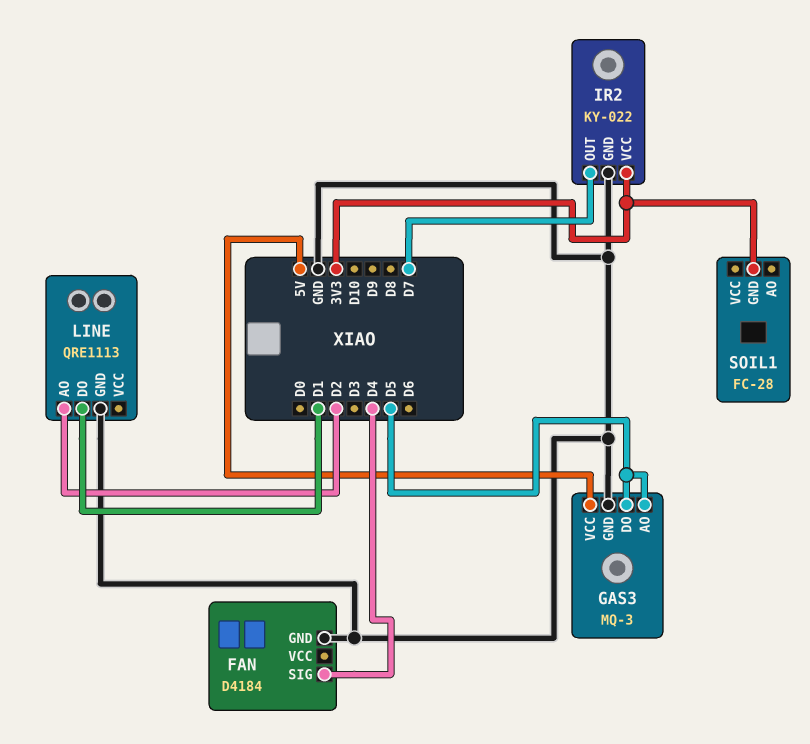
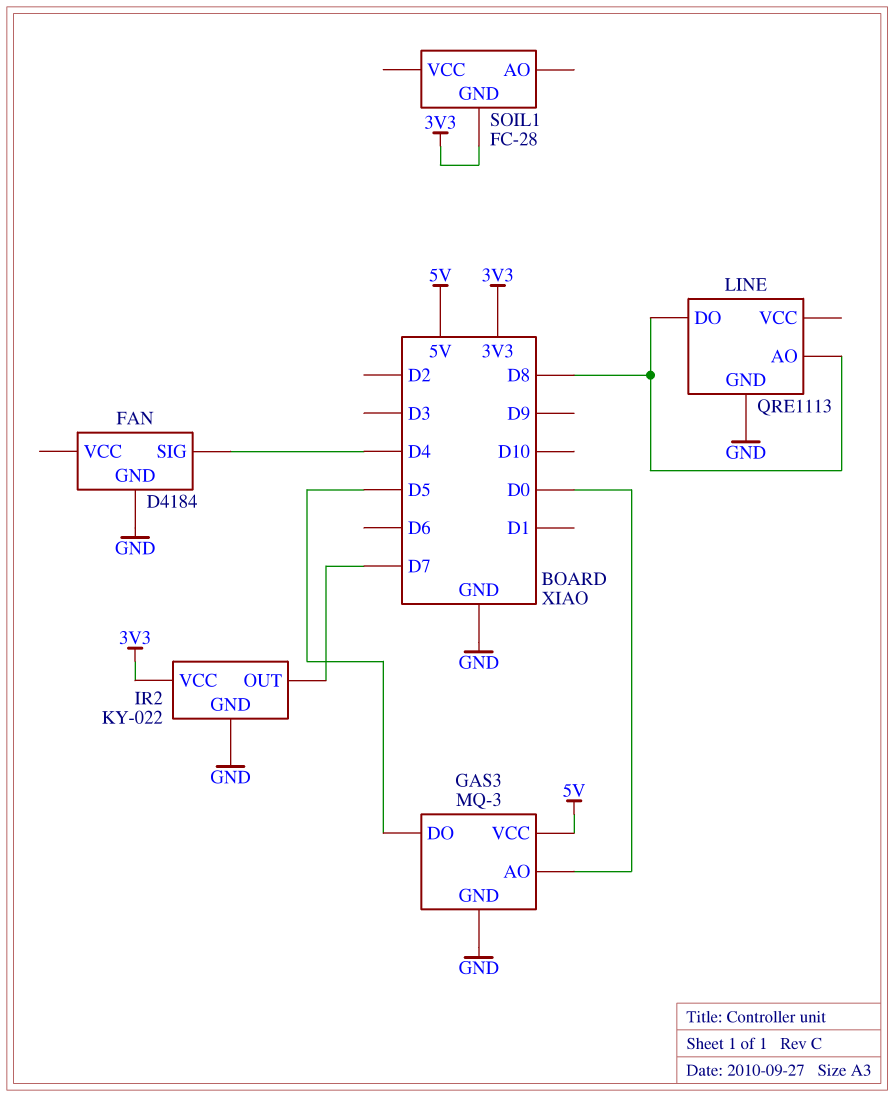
GAS3 pin AO: D5 -> D0
LINE pin AO: D2 -> D8
LINE pin DO: D1 -> D8

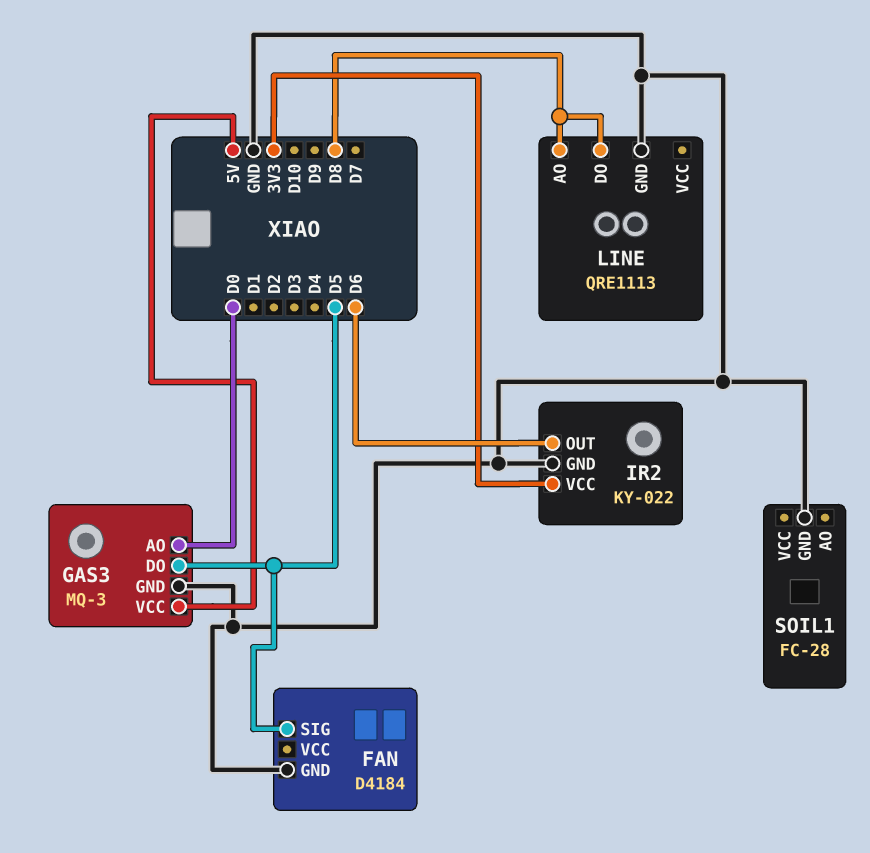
FAN pin SIG: D4 -> D5
IR2 pin OUT: D7 -> D6
SOIL1 pin GND: 3V3 -> GND

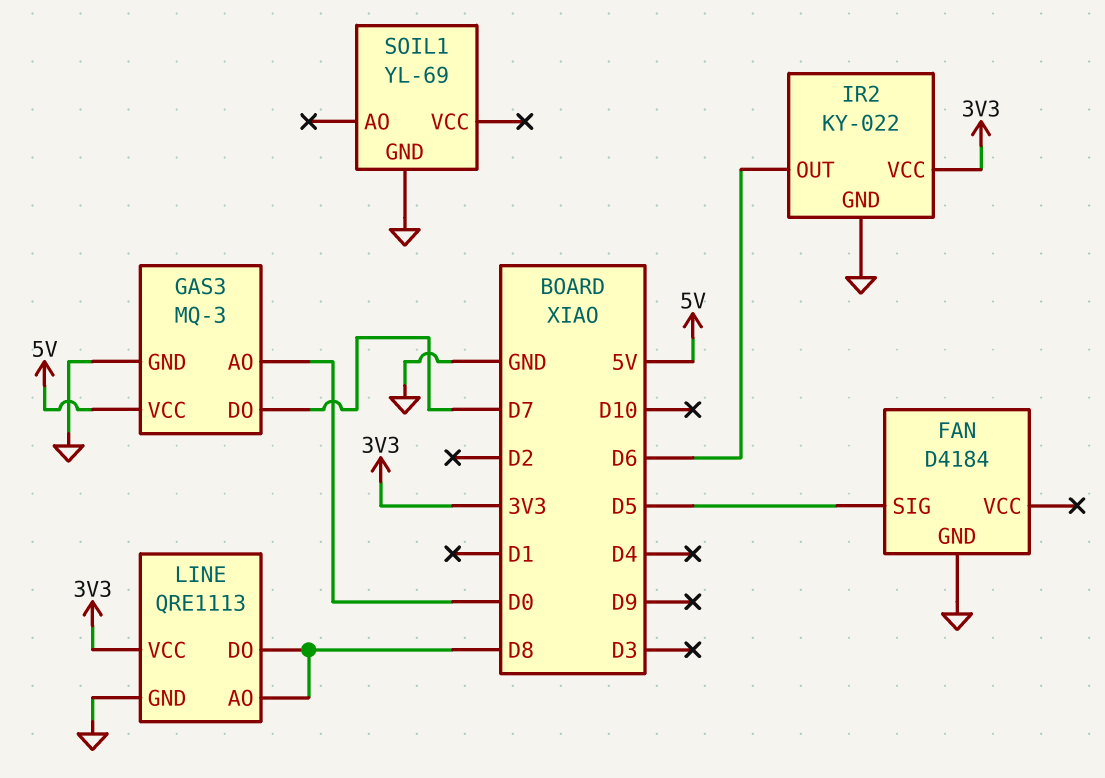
GAS3 pin DO: D5 -> D7
LINE pin VCC: none -> 3V3
SOIL1: FC-28 -> YL-69

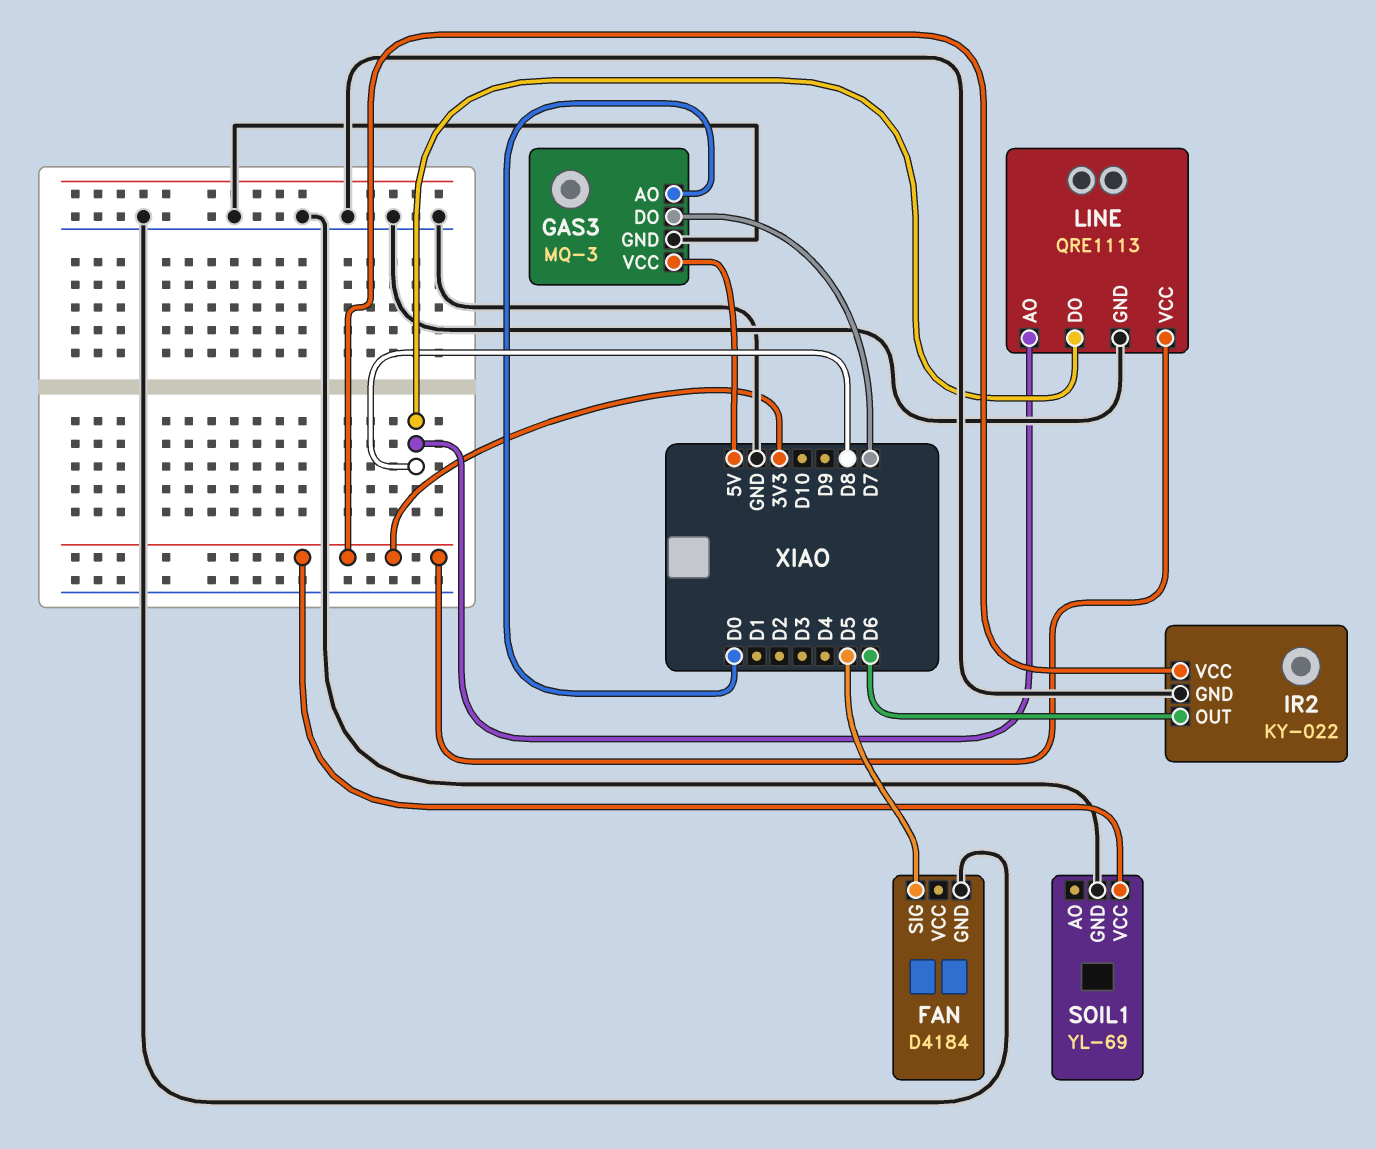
SOIL1 pin VCC: none -> 3V3

